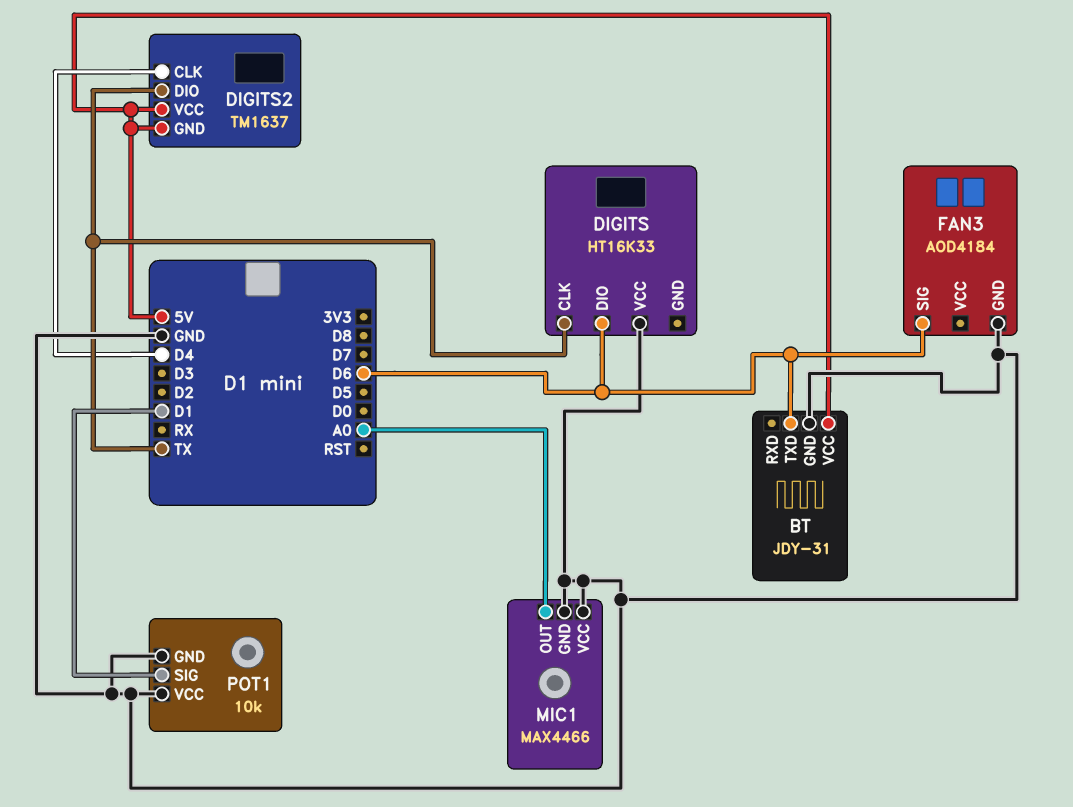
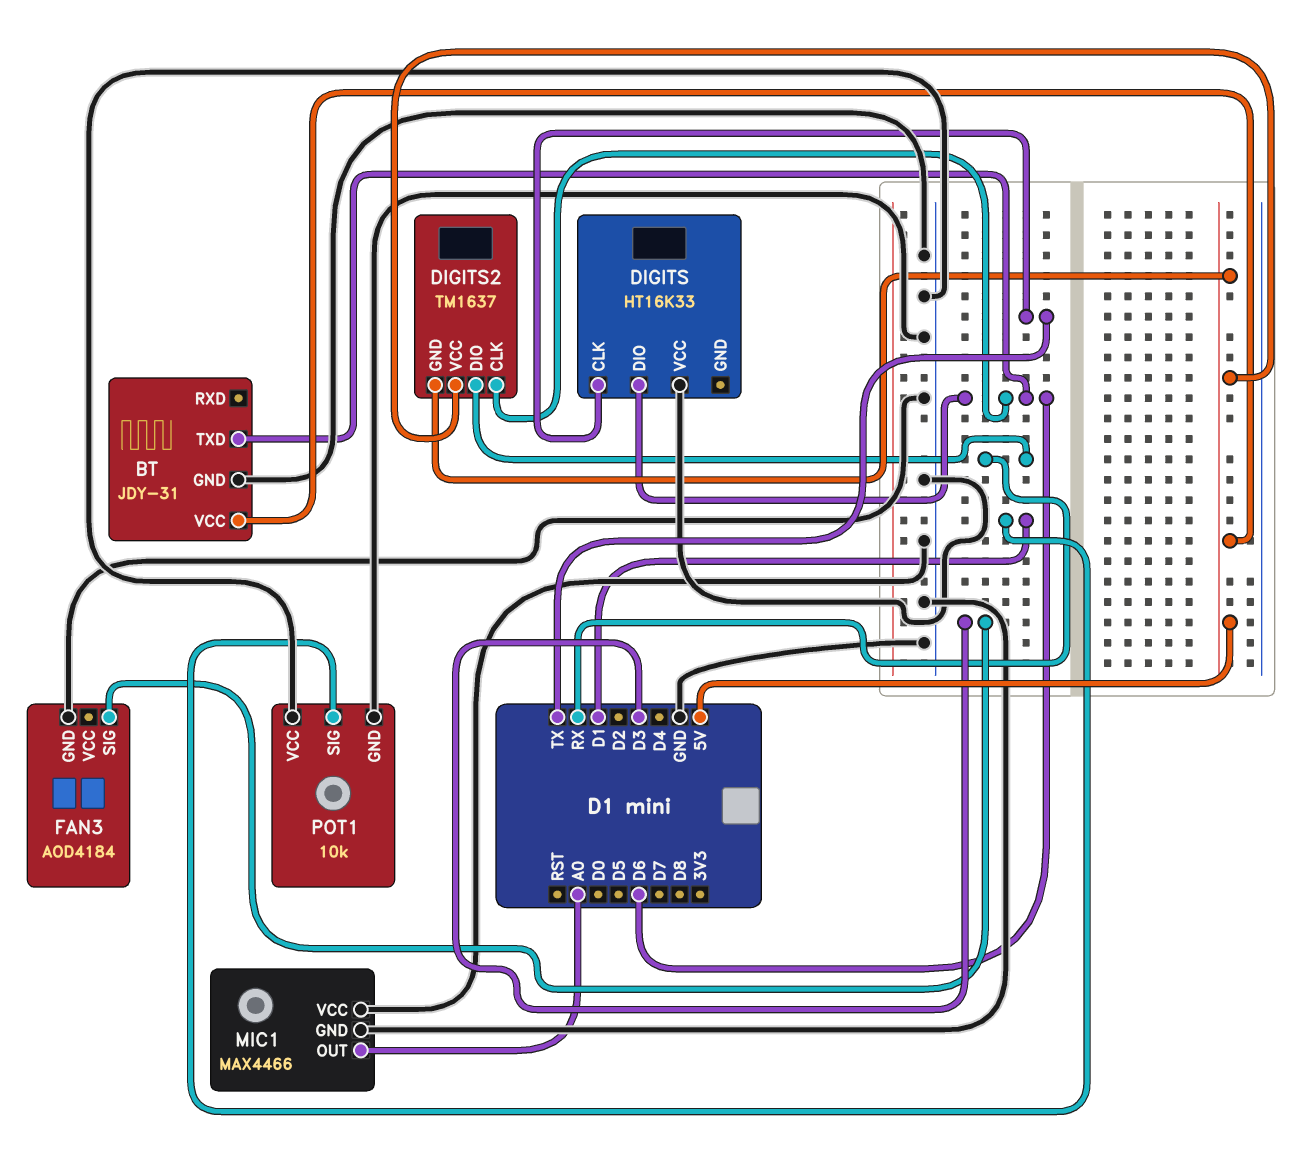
DIGITS2 pin CLK: D4 -> D6
DIGITS2 pin DIO: TX -> RX
FAN3 pin SIG: D6 -> D3

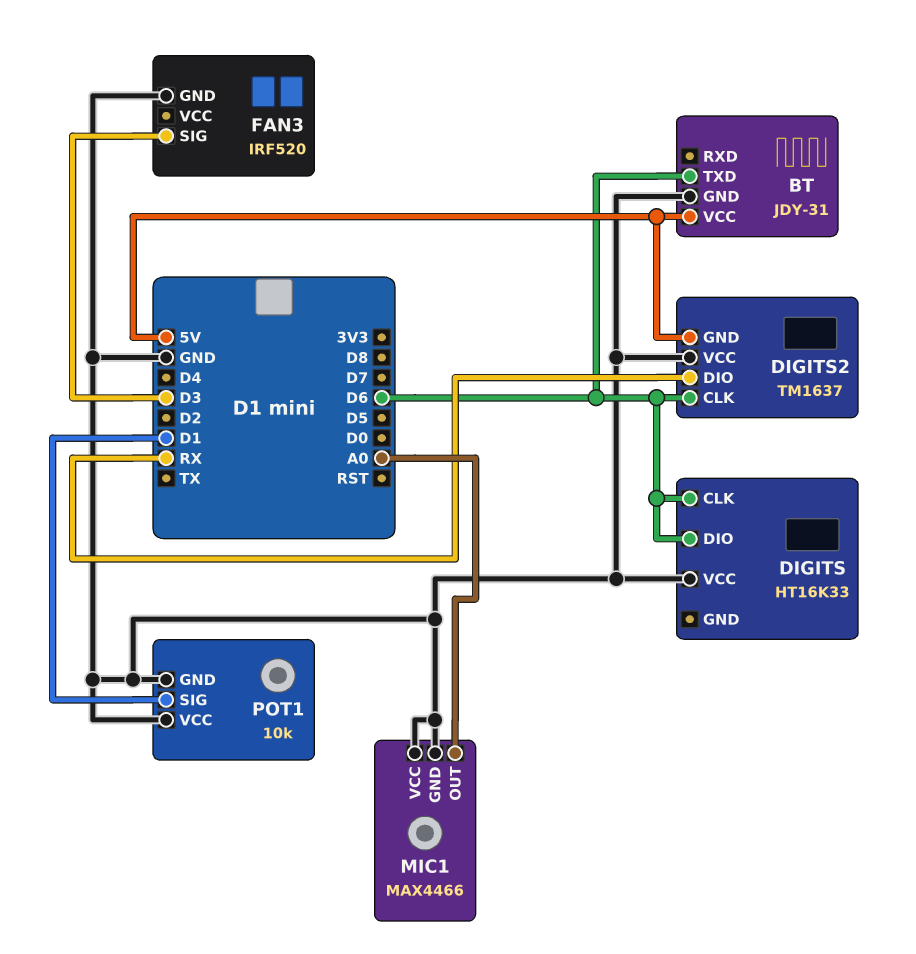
DIGITS pin CLK: TX -> D6
DIGITS2 pin VCC: 5V -> GND
FAN3: AOD4184 -> IRF520

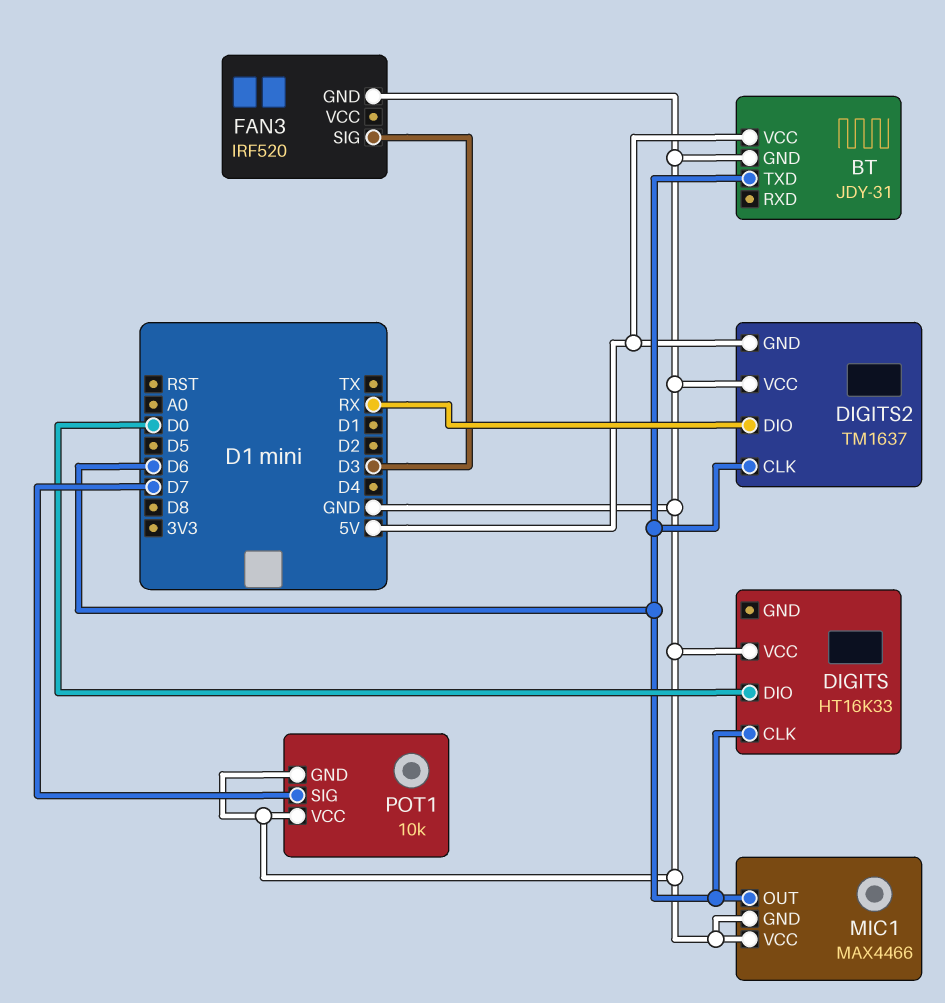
DIGITS pin DIO: D6 -> D0
MIC1 pin OUT: A0 -> D6
POT1 pin SIG: D1 -> D7

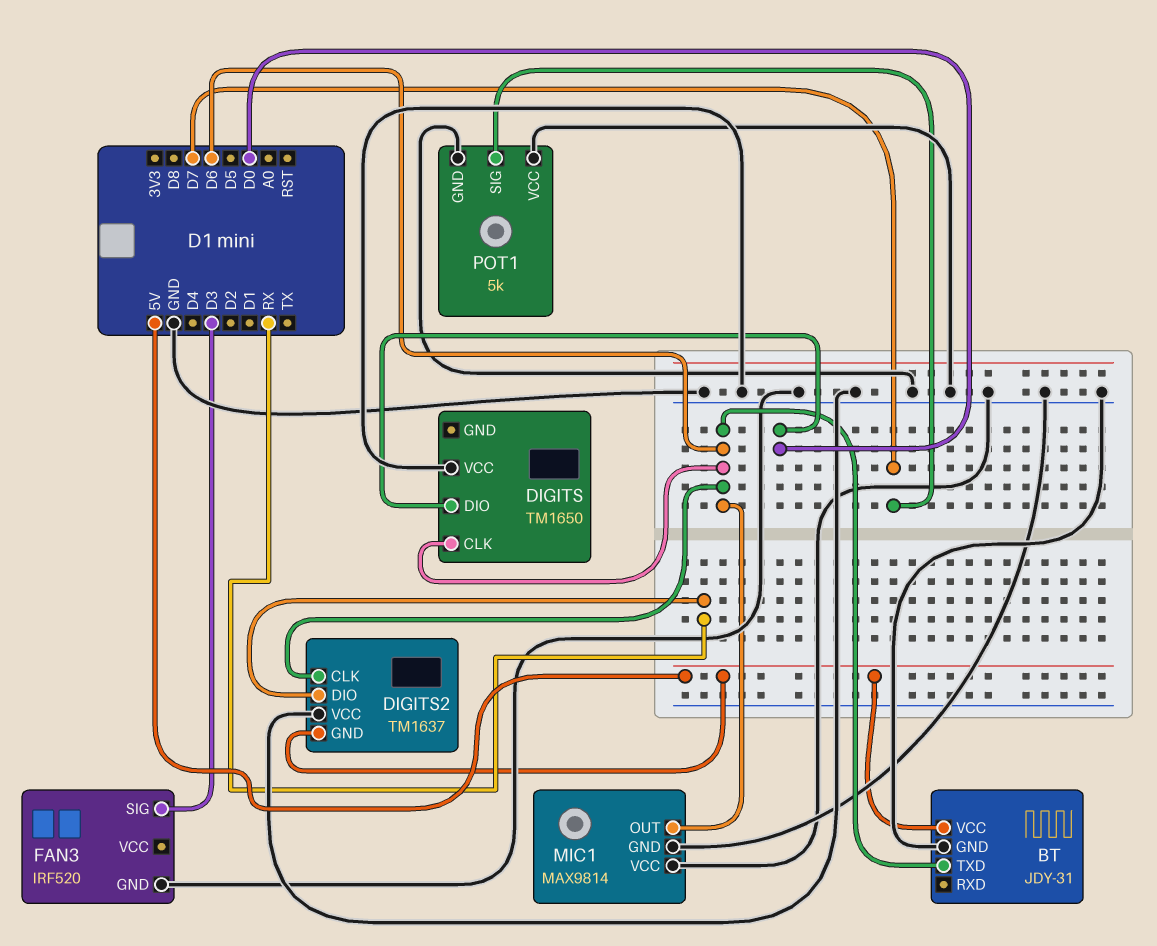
DIGITS: HT16K33 -> TM1650
MIC1: MAX4466 -> MAX9814
POT1: 10k -> 5k

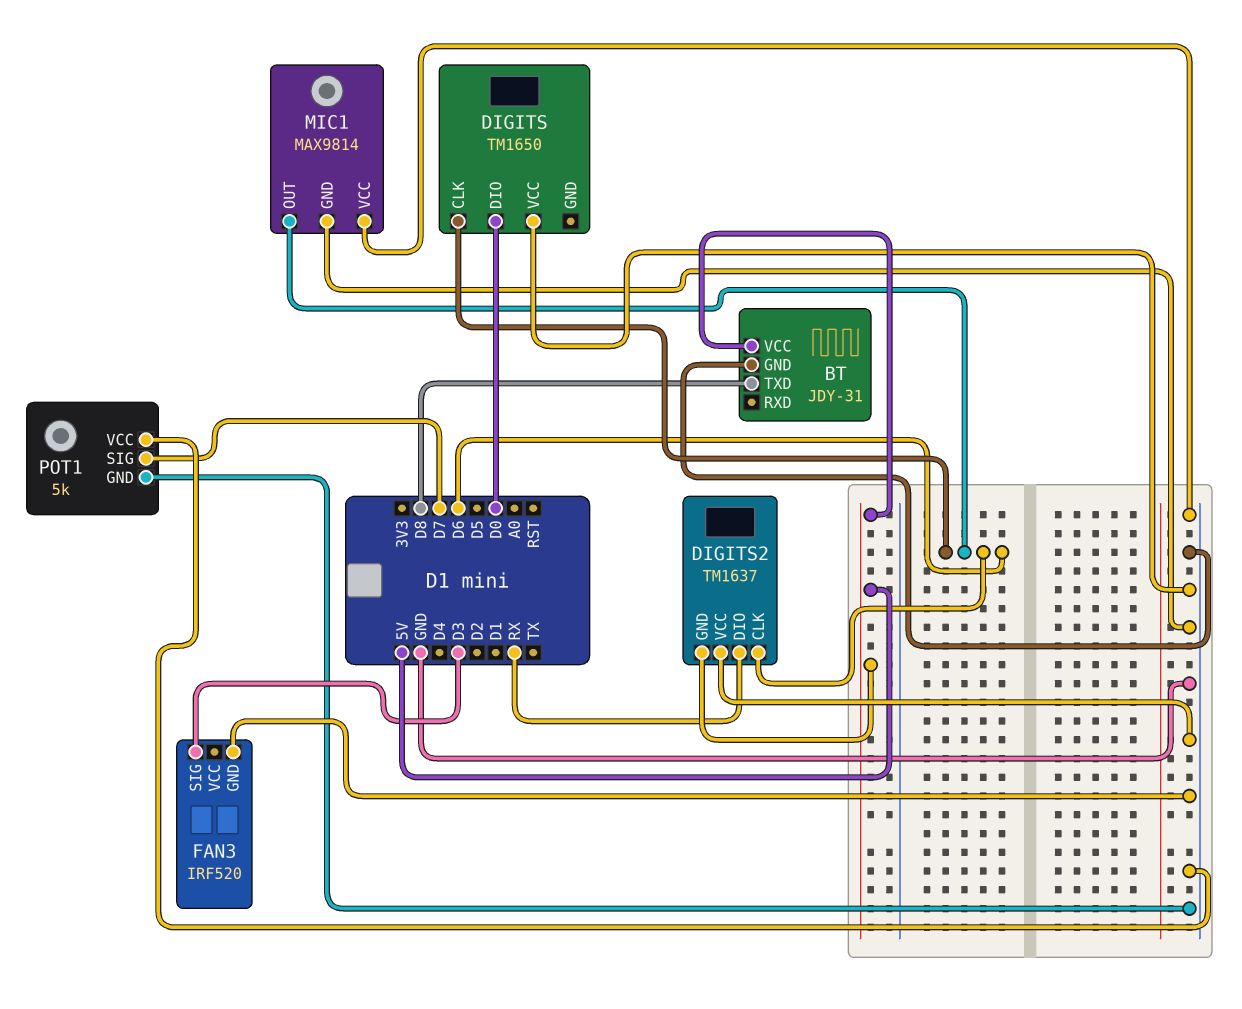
BT pin TXD: D6 -> D8

